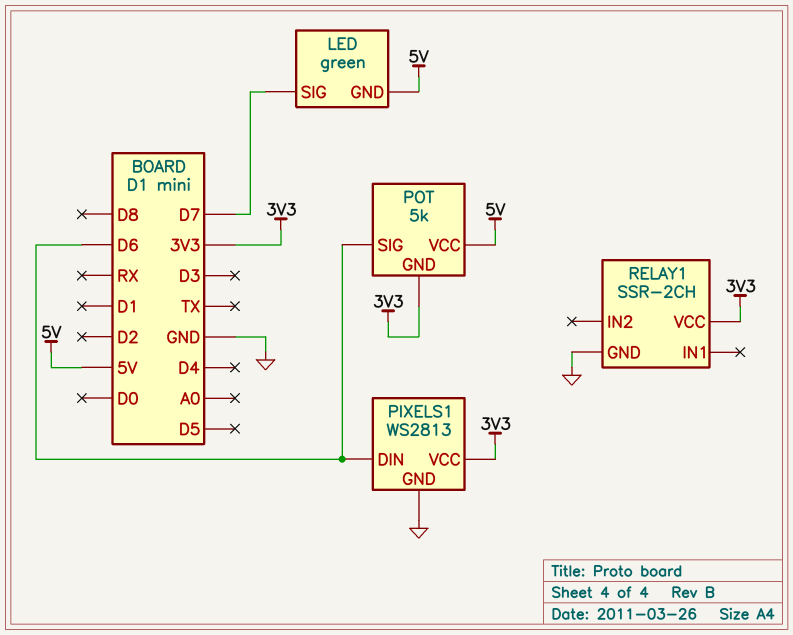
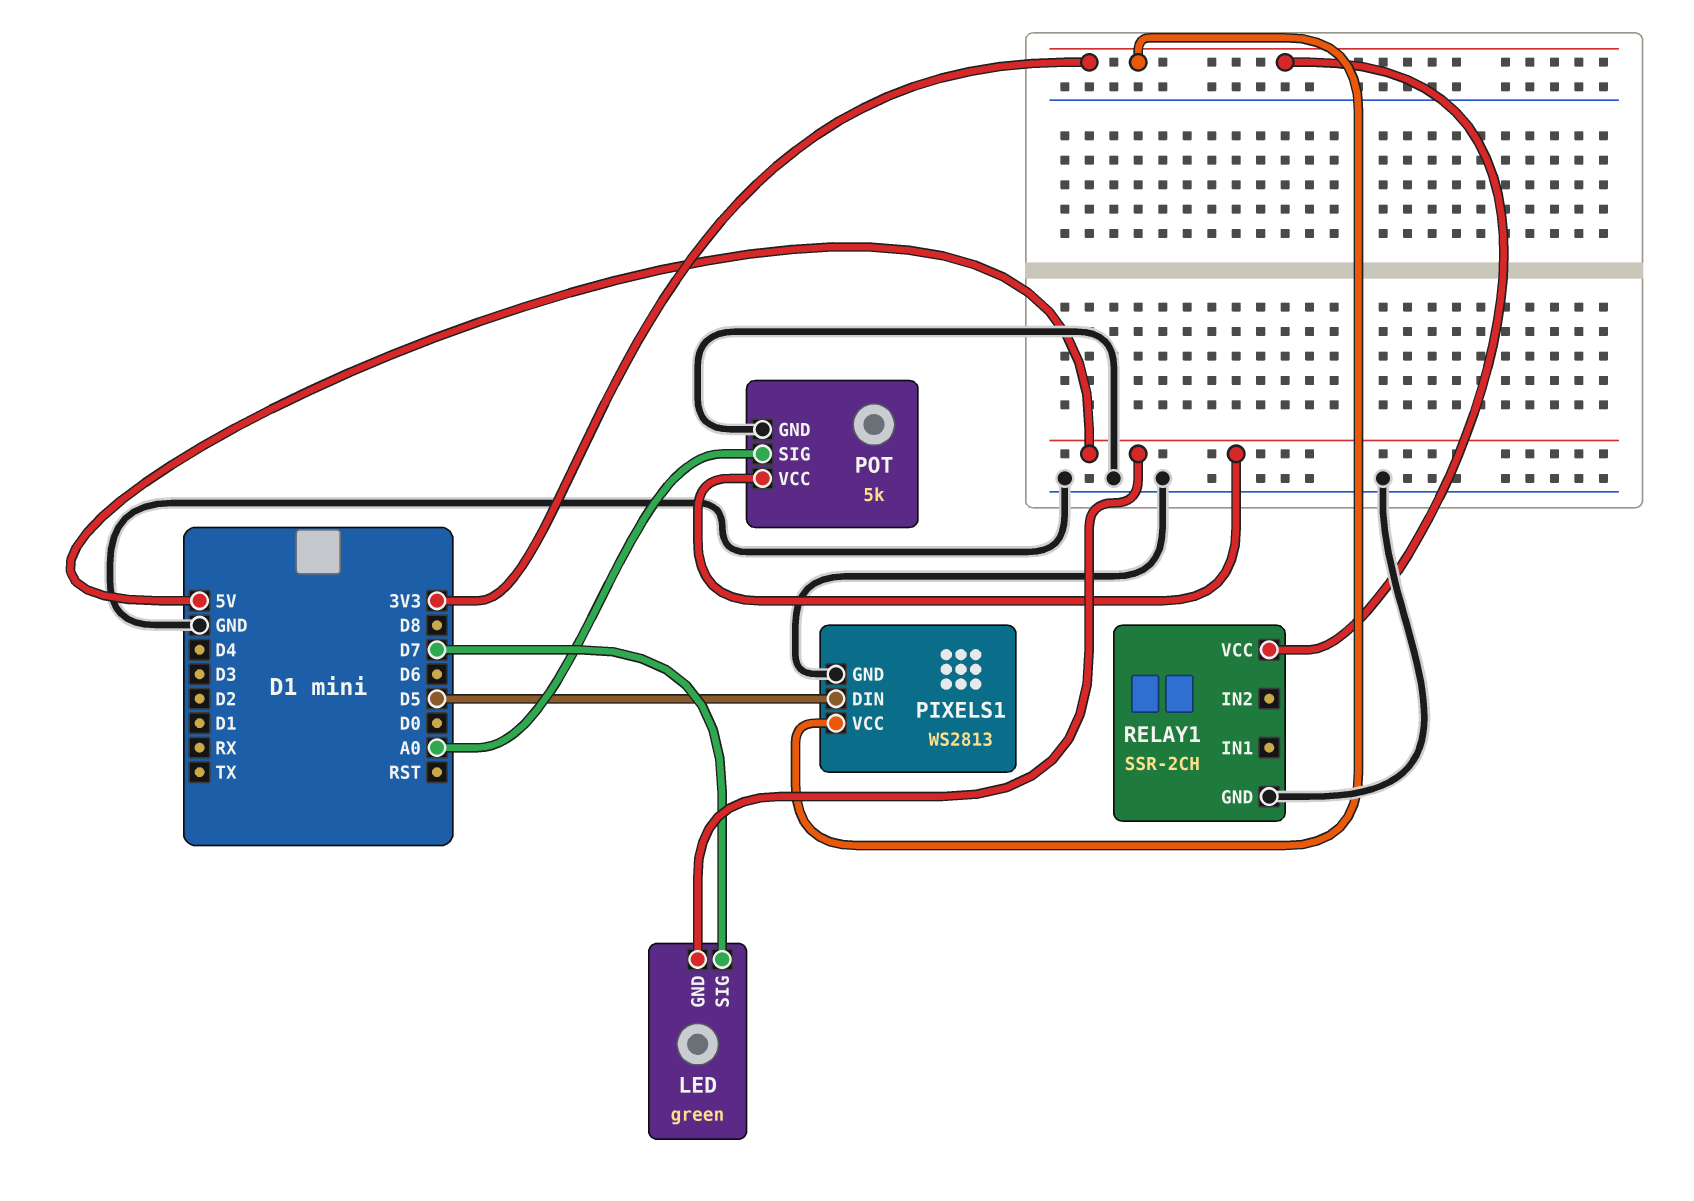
PIXELS1 pin DIN: D6 -> D5
POT pin GND: 3V3 -> GND
POT pin SIG: D6 -> A0

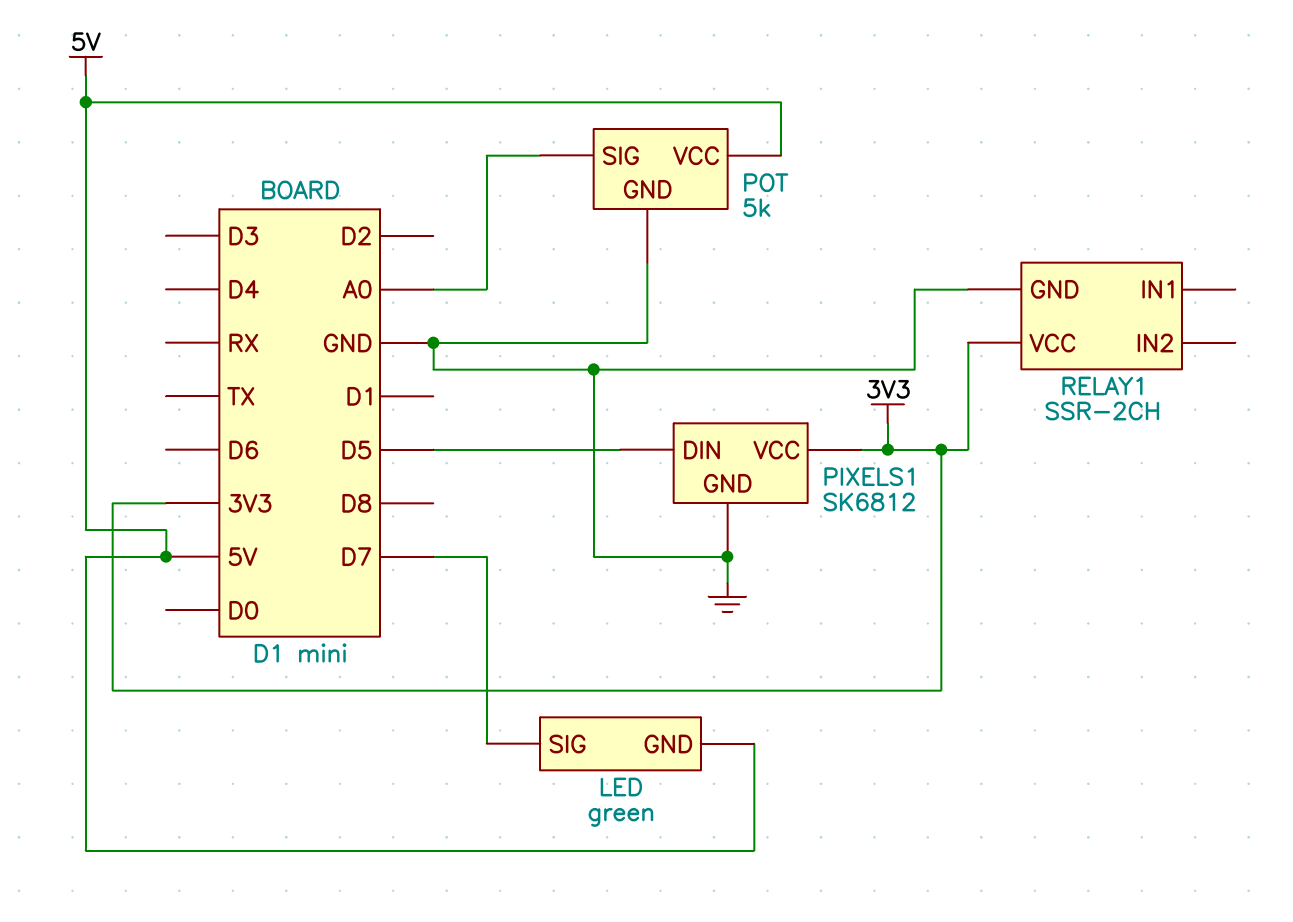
PIXELS1: WS2813 -> SK6812

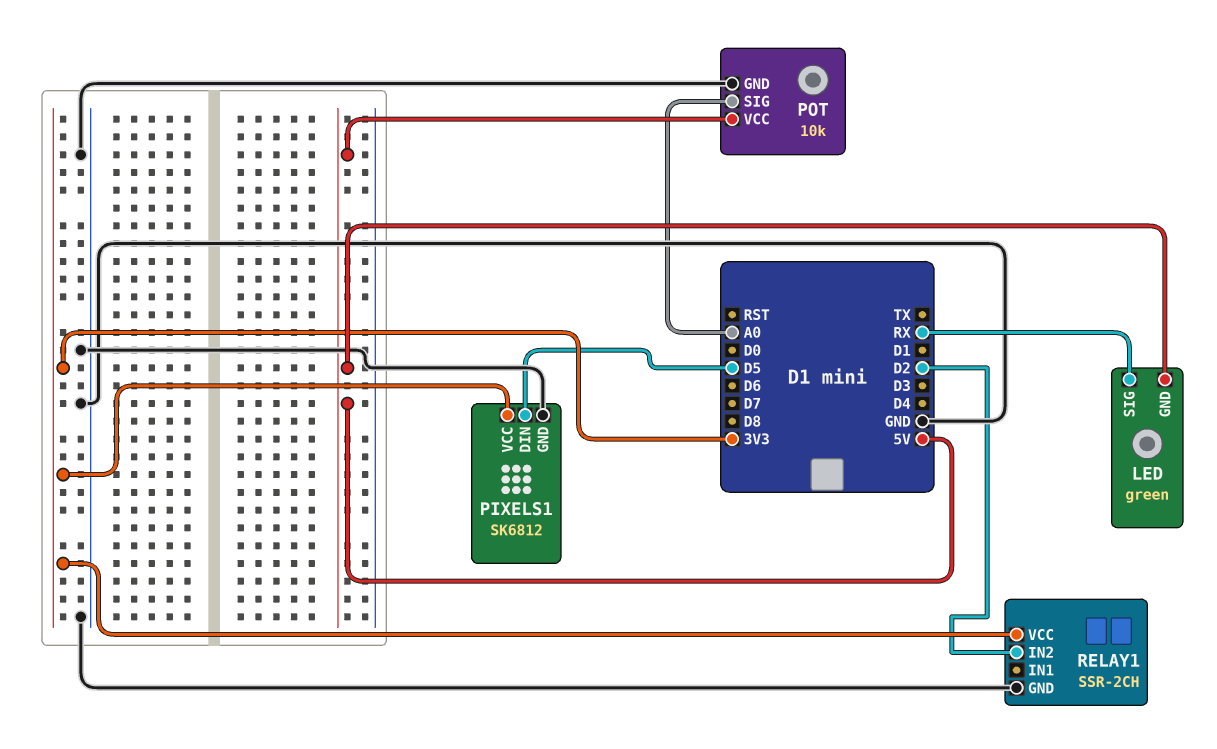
LED pin SIG: D7 -> RX
POT: 5k -> 10k
RELAY1 pin IN2: none -> D2

